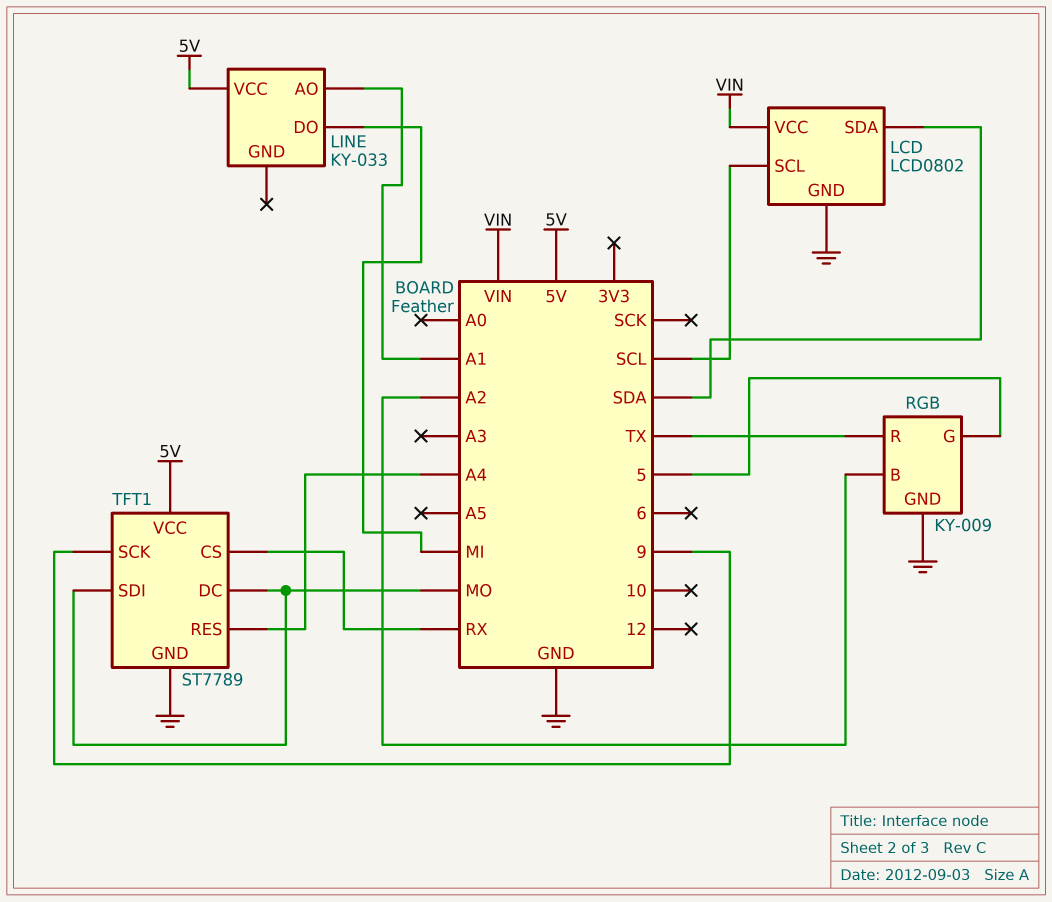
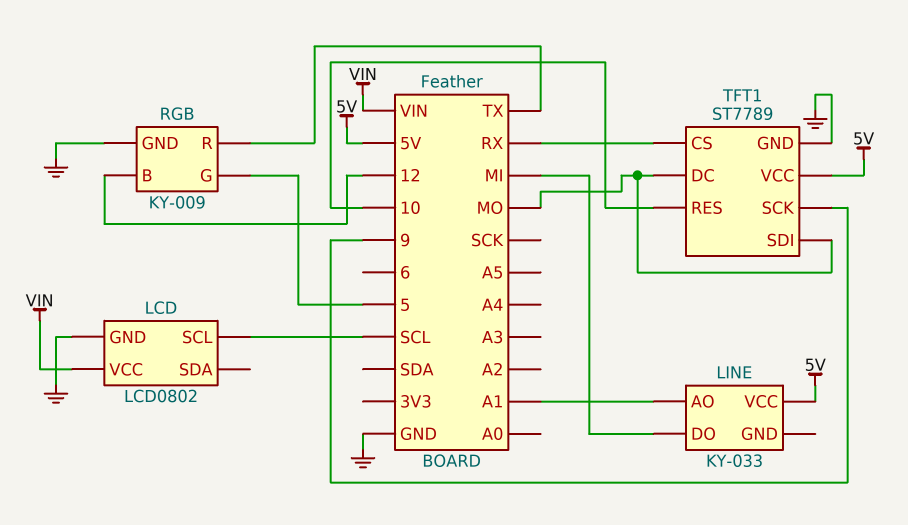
LCD pin SDA: SDA -> none
RGB pin B: A2 -> 12
TFT1 pin RES: A4 -> 10

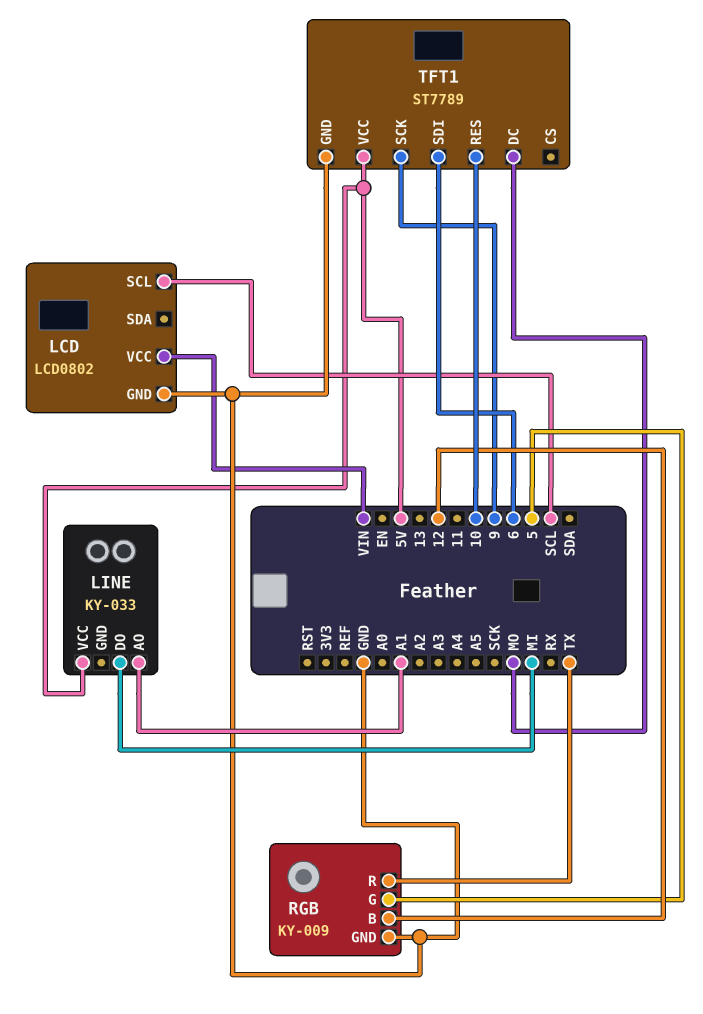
TFT1 pin CS: RX -> none
TFT1 pin SDI: MO -> 6

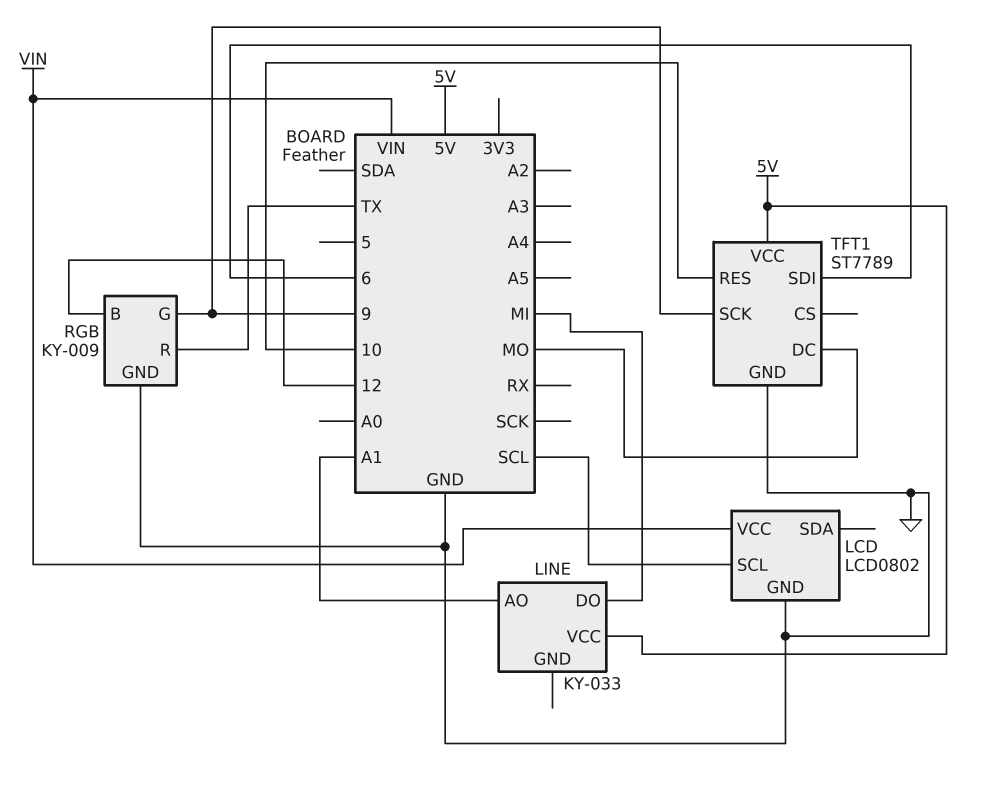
RGB pin G: 5 -> 9

